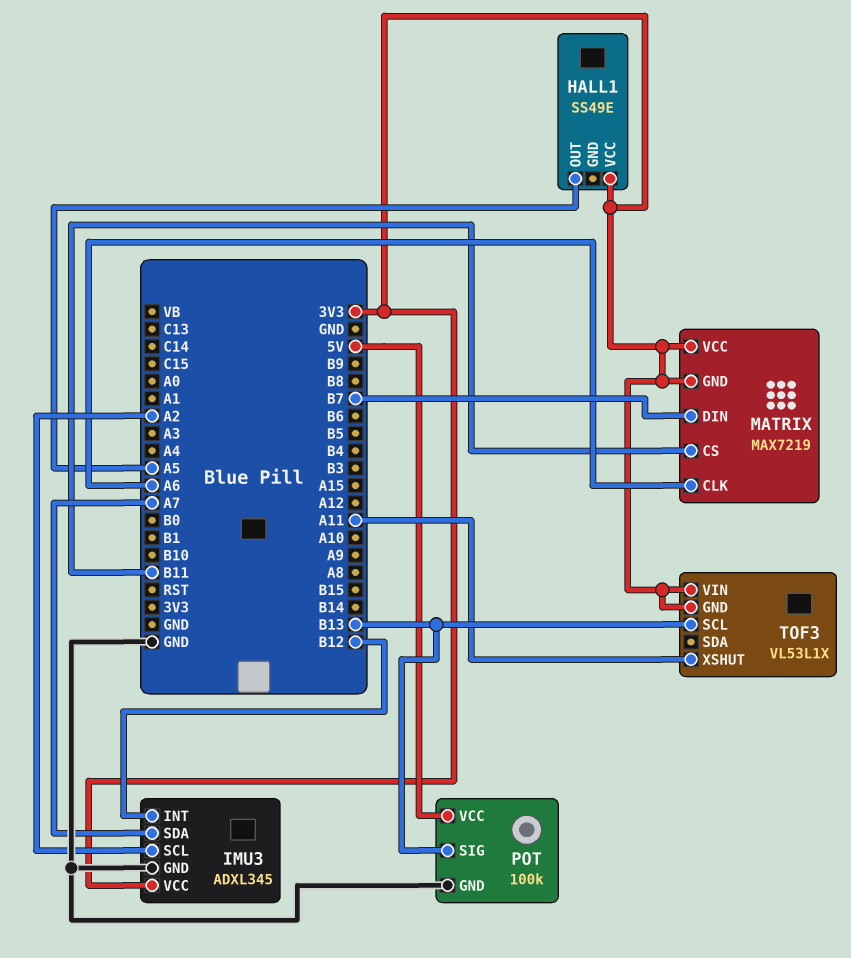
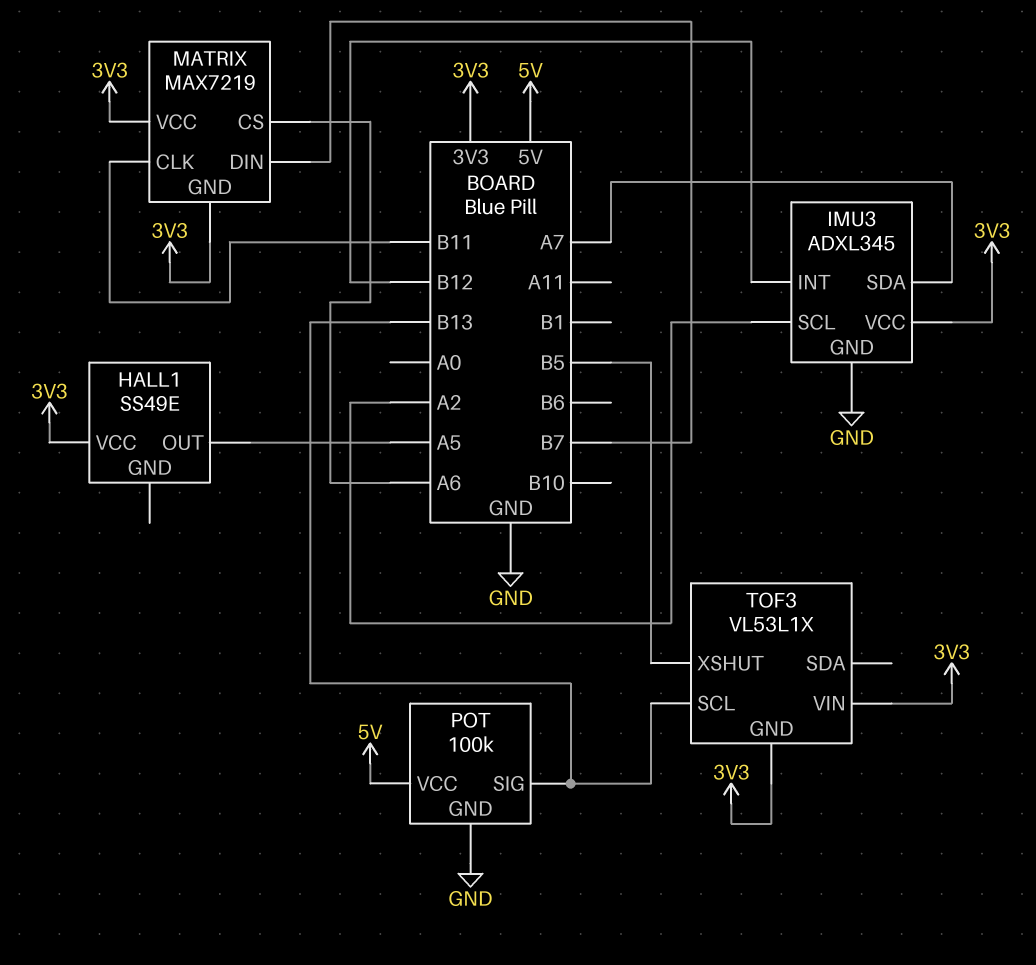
MATRIX pin CLK: A6 -> B11
MATRIX pin CS: B11 -> A6
TOF3 pin XSHUT: A11 -> B5

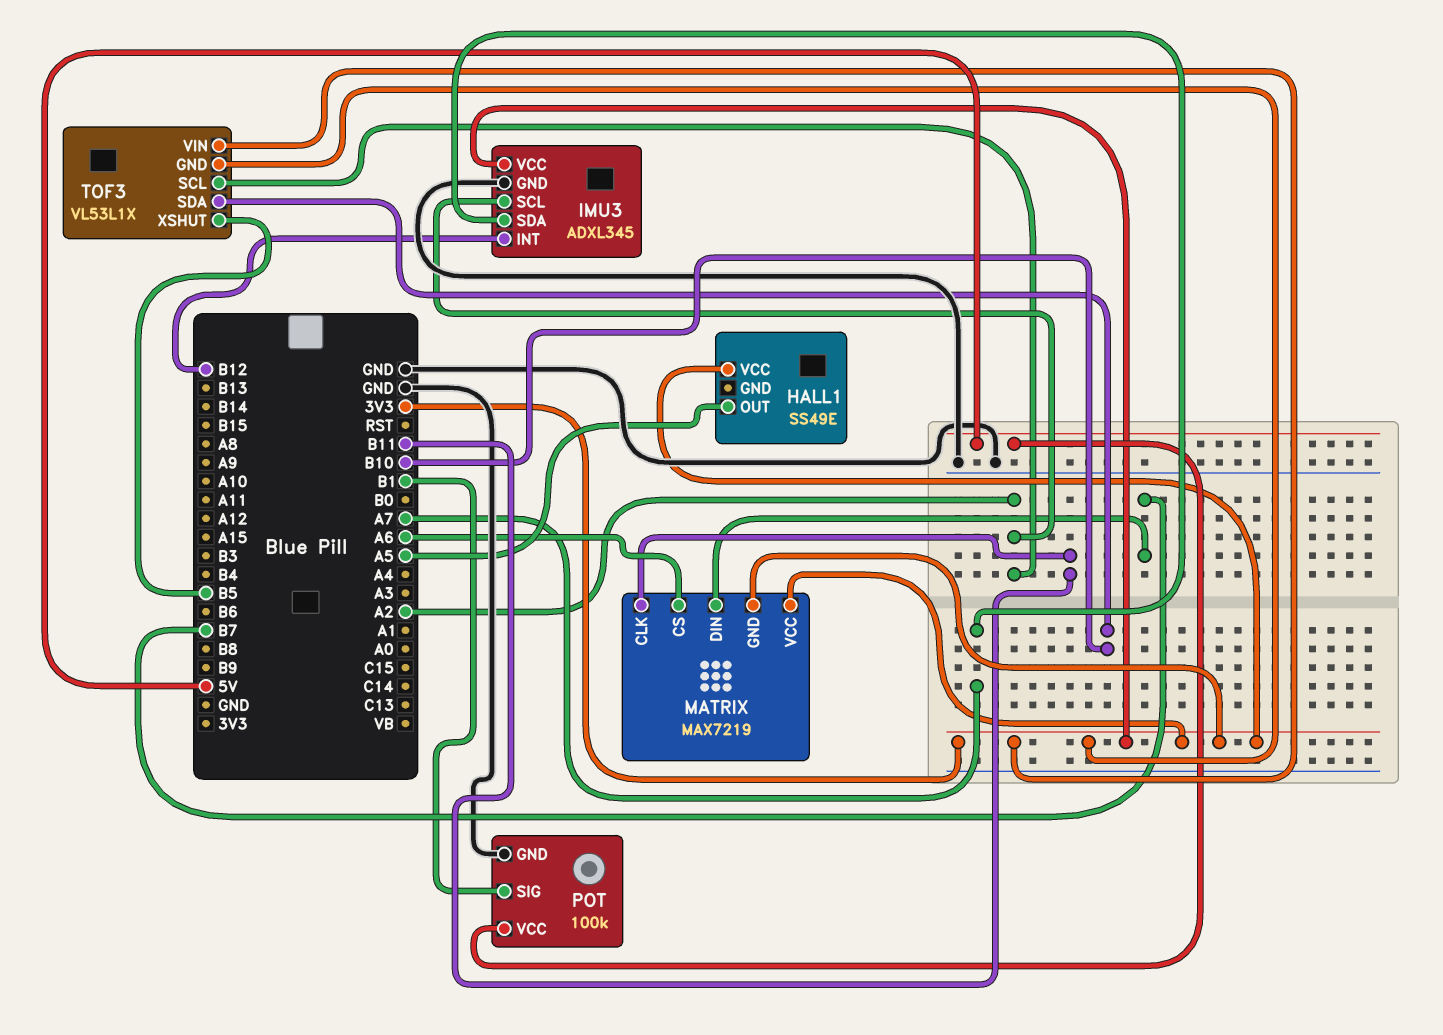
POT pin SIG: B13 -> B1
TOF3 pin SCL: B13 -> A2
TOF3 pin SDA: none -> B10

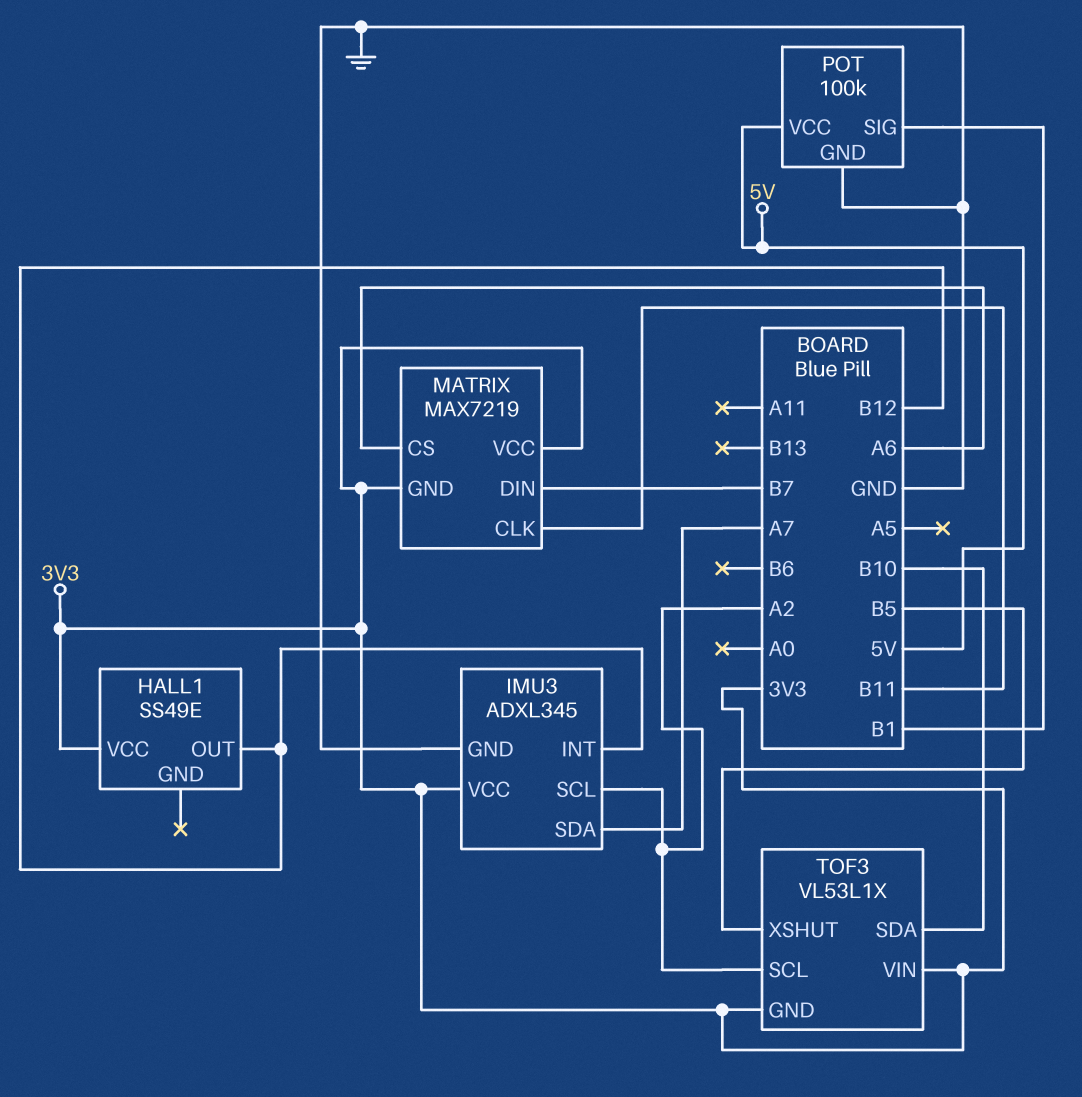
HALL1 pin OUT: A5 -> B12

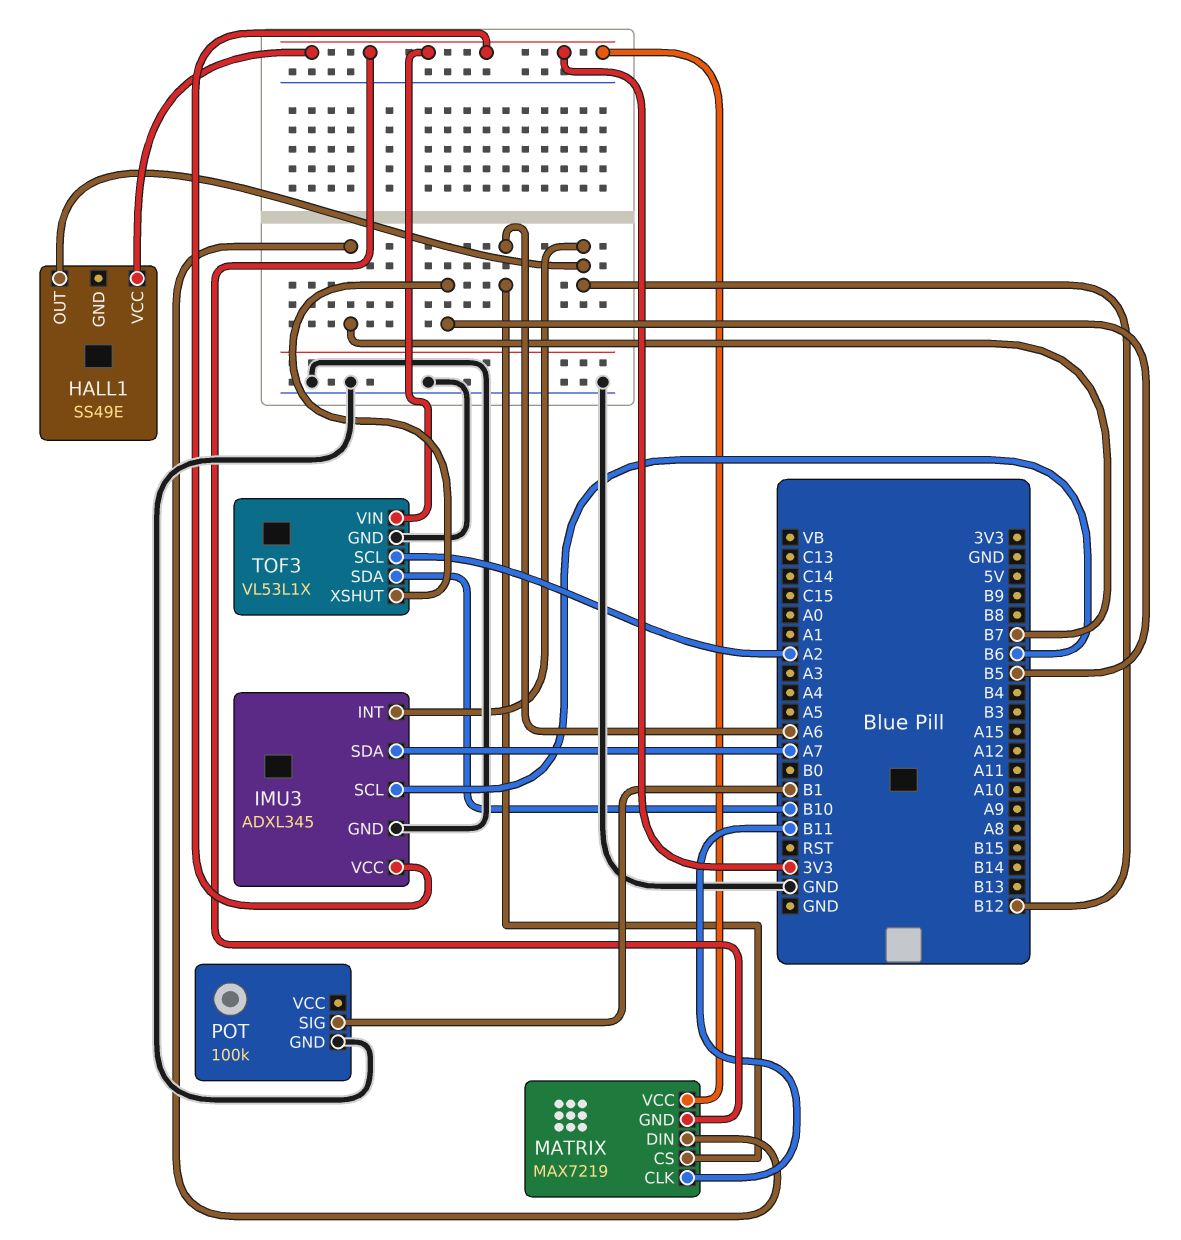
IMU3 pin SCL: A2 -> B6
POT pin VCC: 5V -> none
TOF3 pin GND: 3V3 -> GND

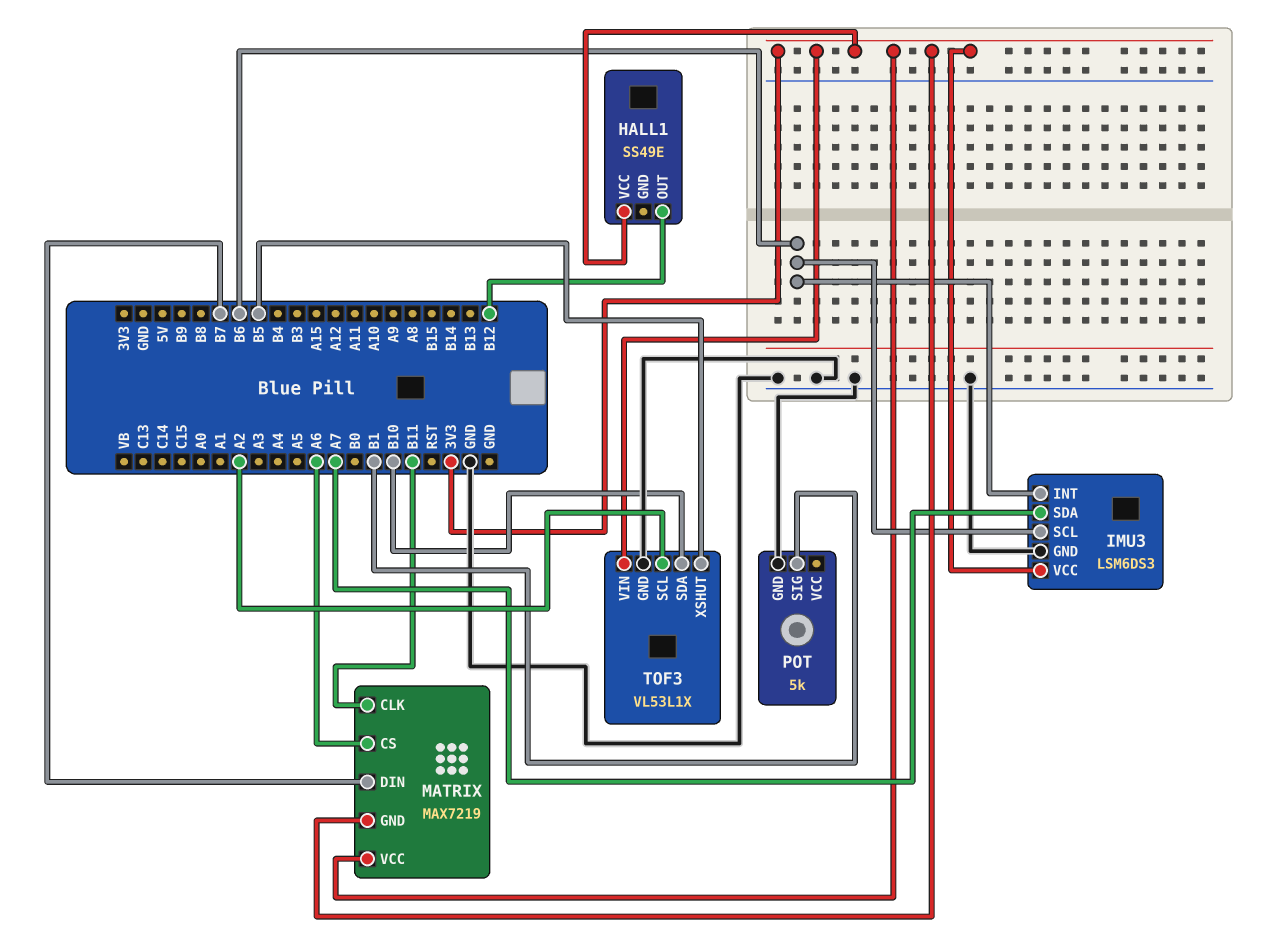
IMU3: ADXL345 -> LSM6DS3
IMU3 pin INT: B12 -> B6
POT: 100k -> 5k

